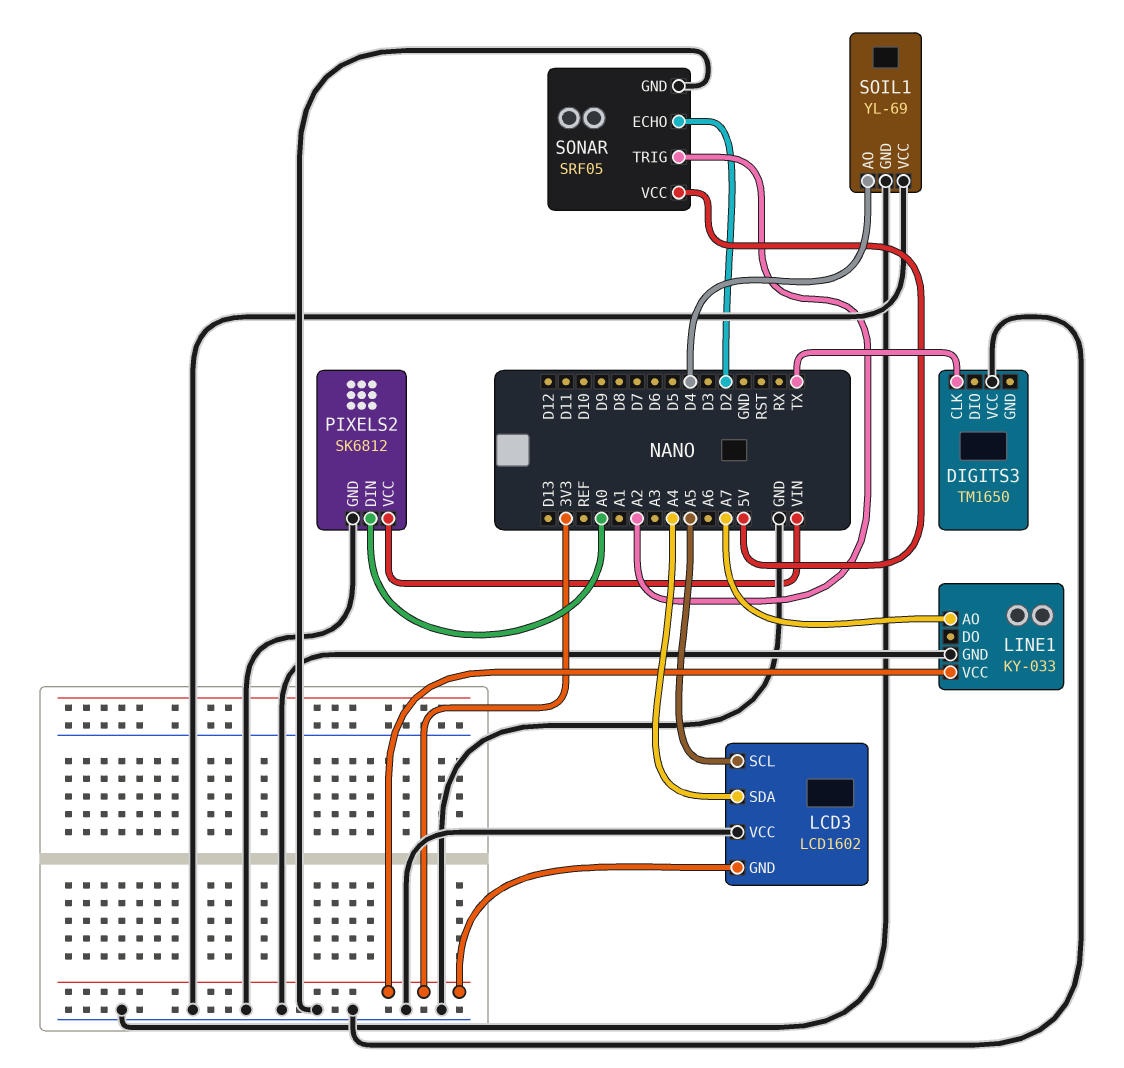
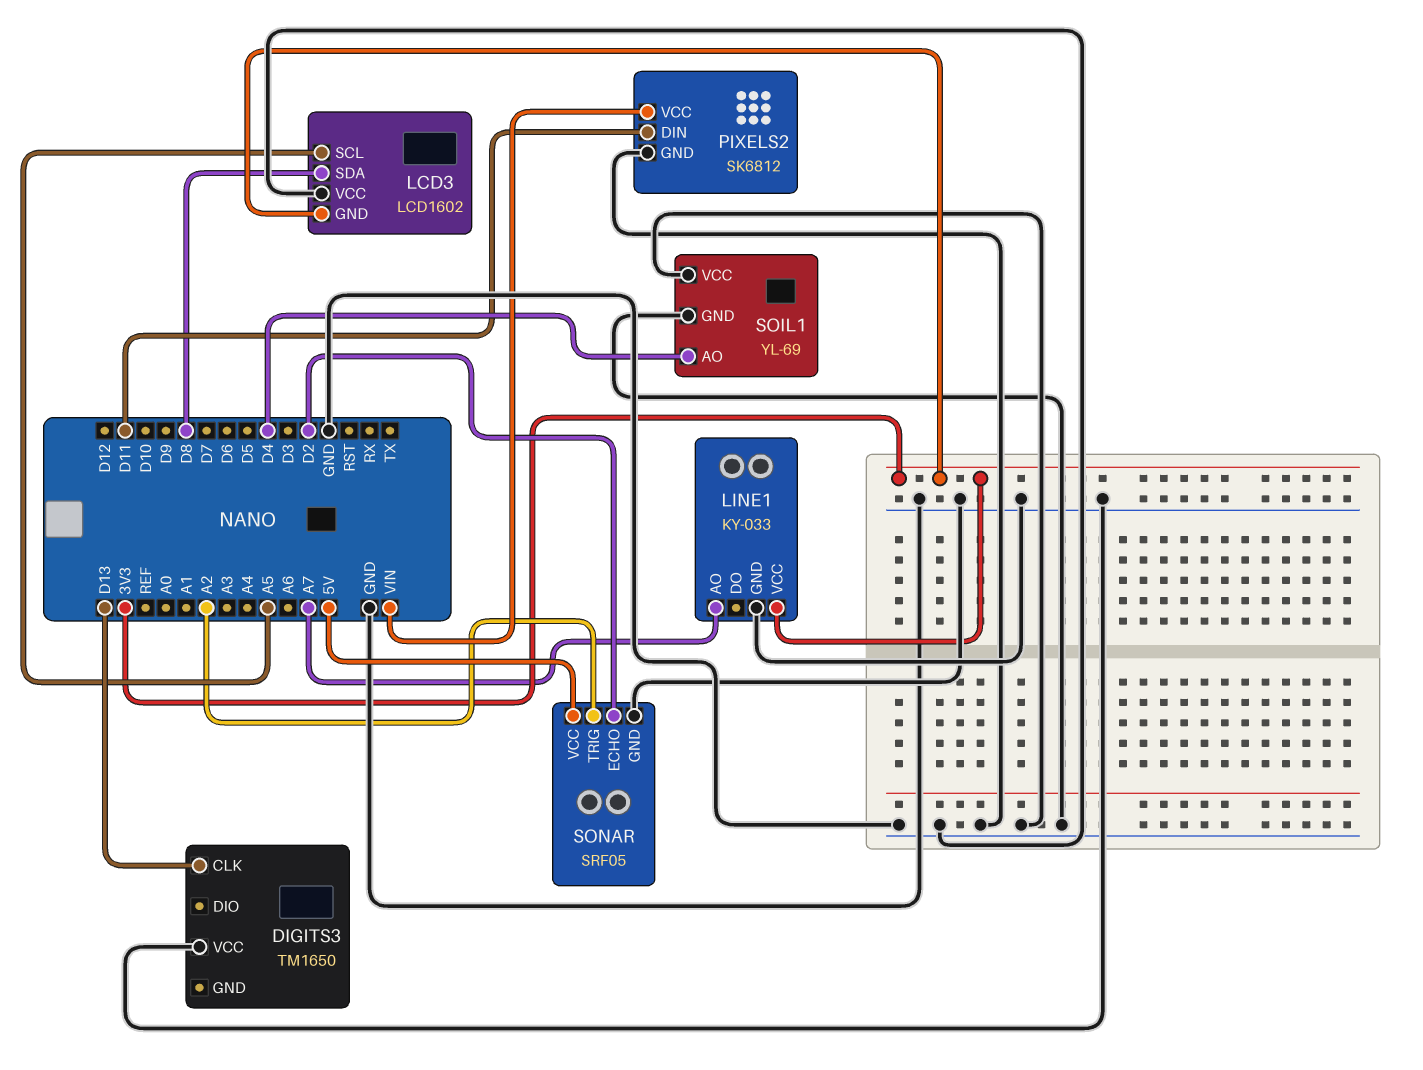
DIGITS3 pin CLK: TX -> D13
LCD3 pin SDA: A4 -> D8
PIXELS2 pin DIN: A0 -> D11

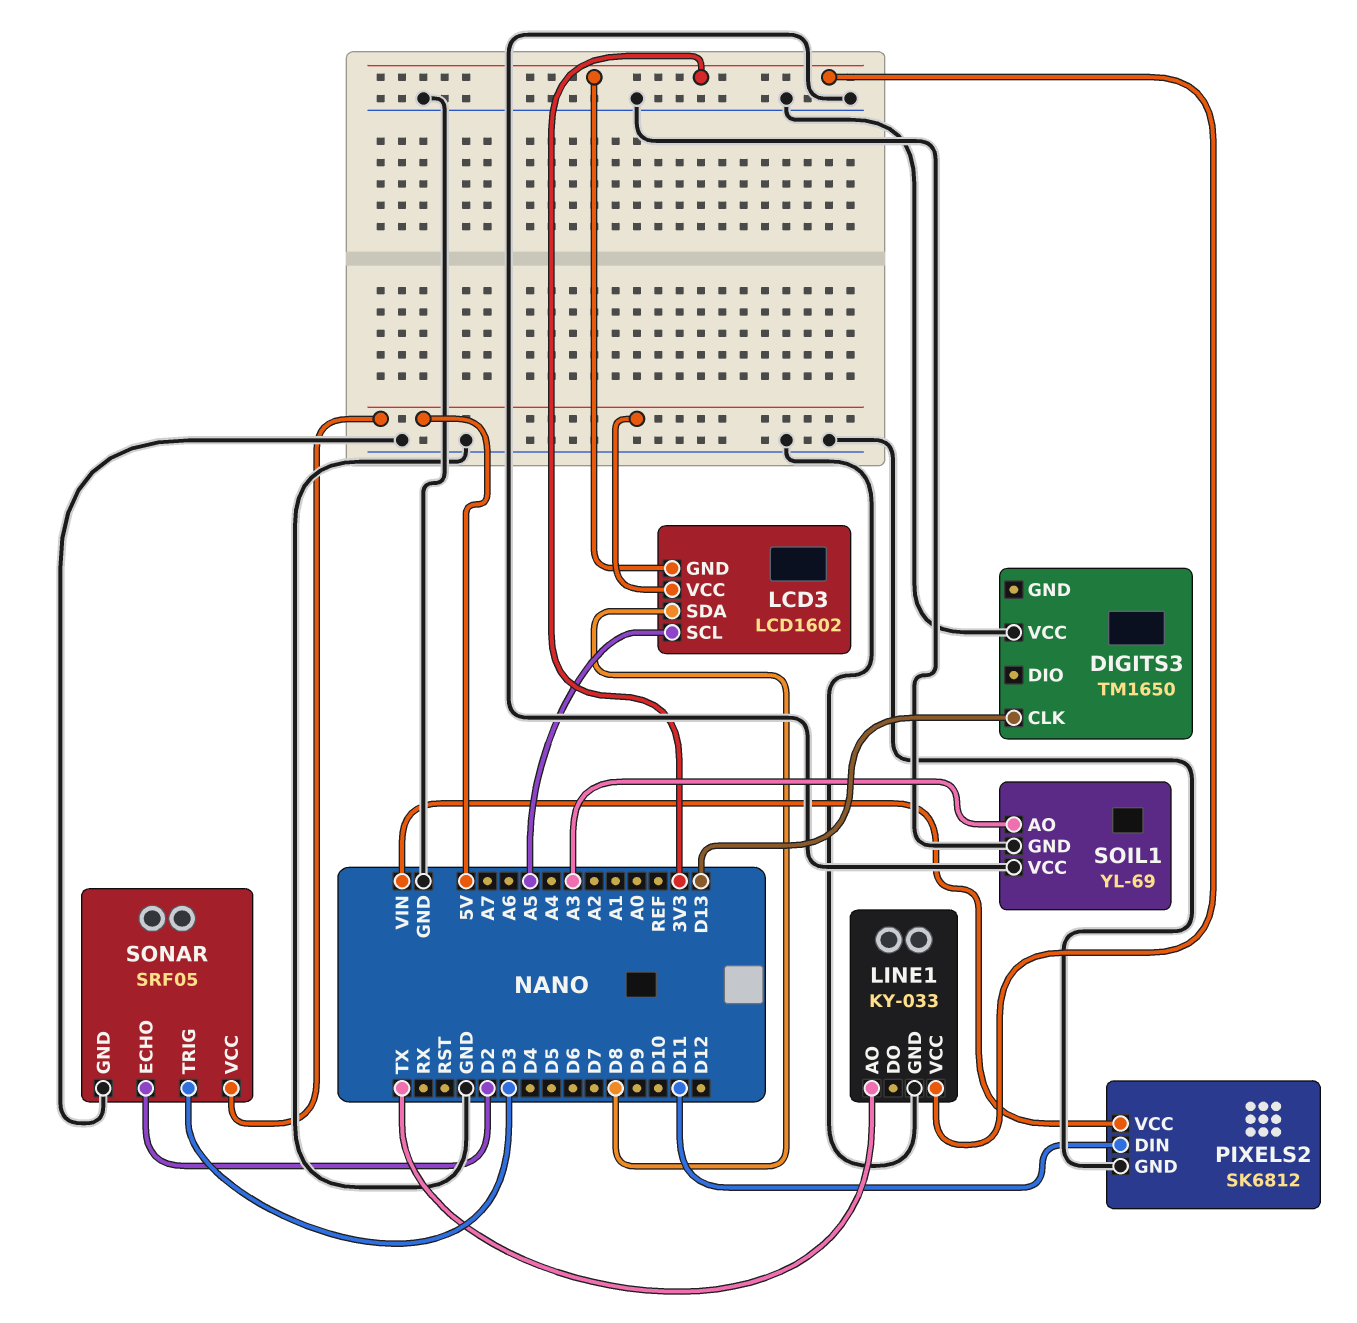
LCD3 pin VCC: GND -> 5V
LINE1 pin AO: A7 -> TX
SOIL1 pin AO: D4 -> A3
SONAR pin TRIG: A2 -> D3

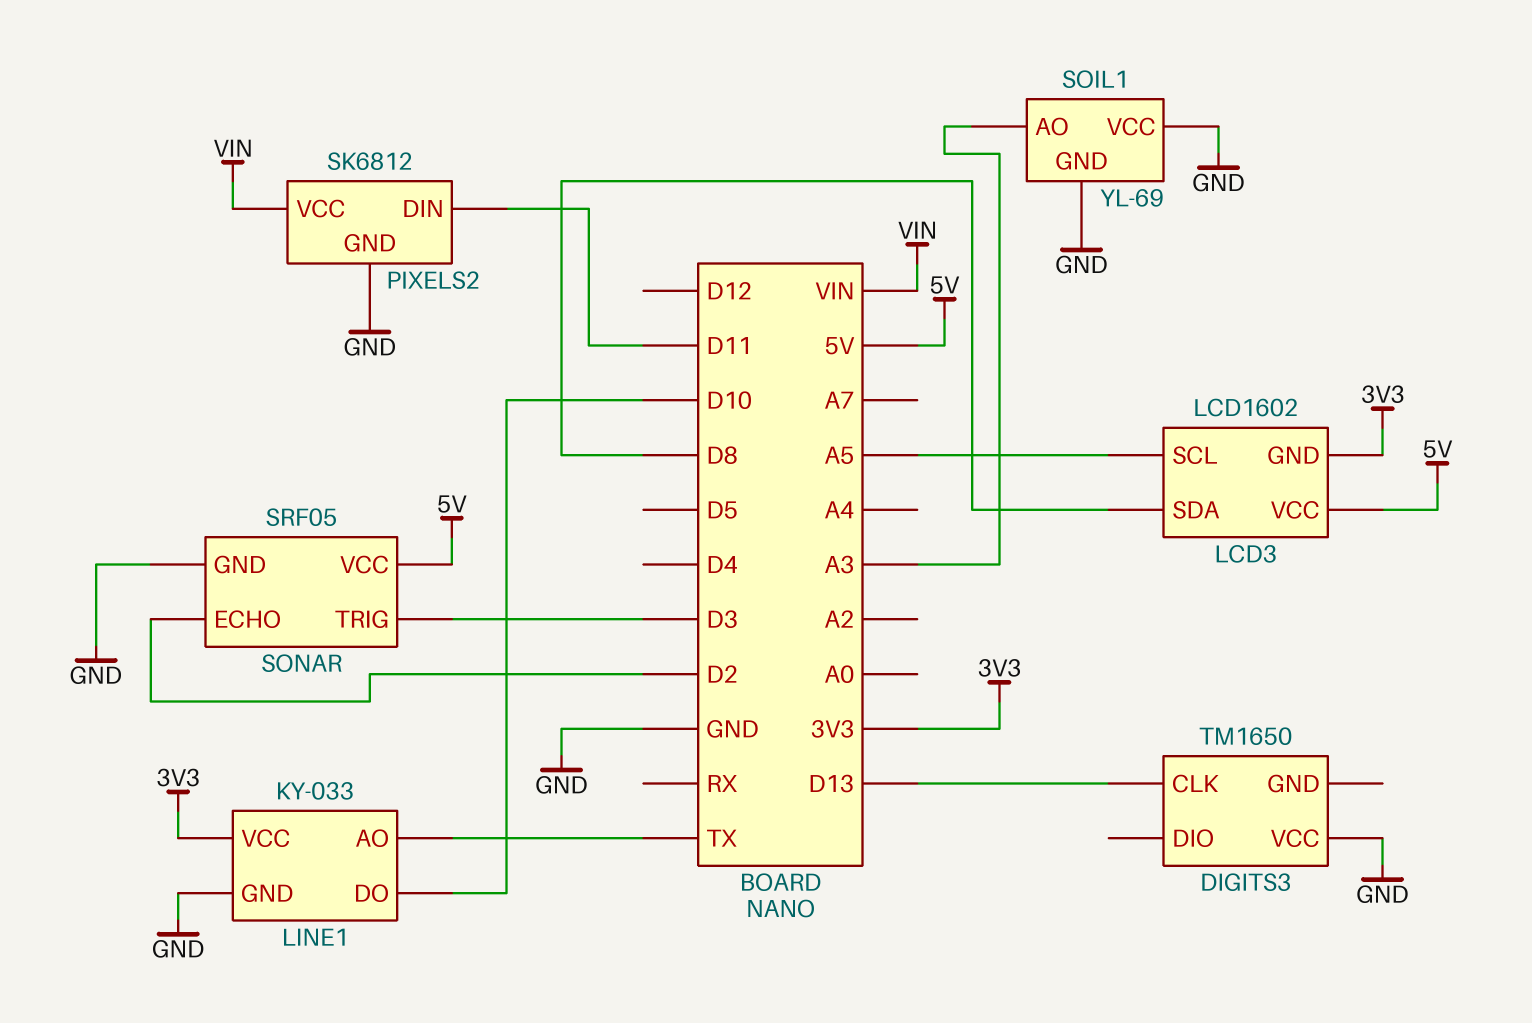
LINE1 pin DO: none -> D10

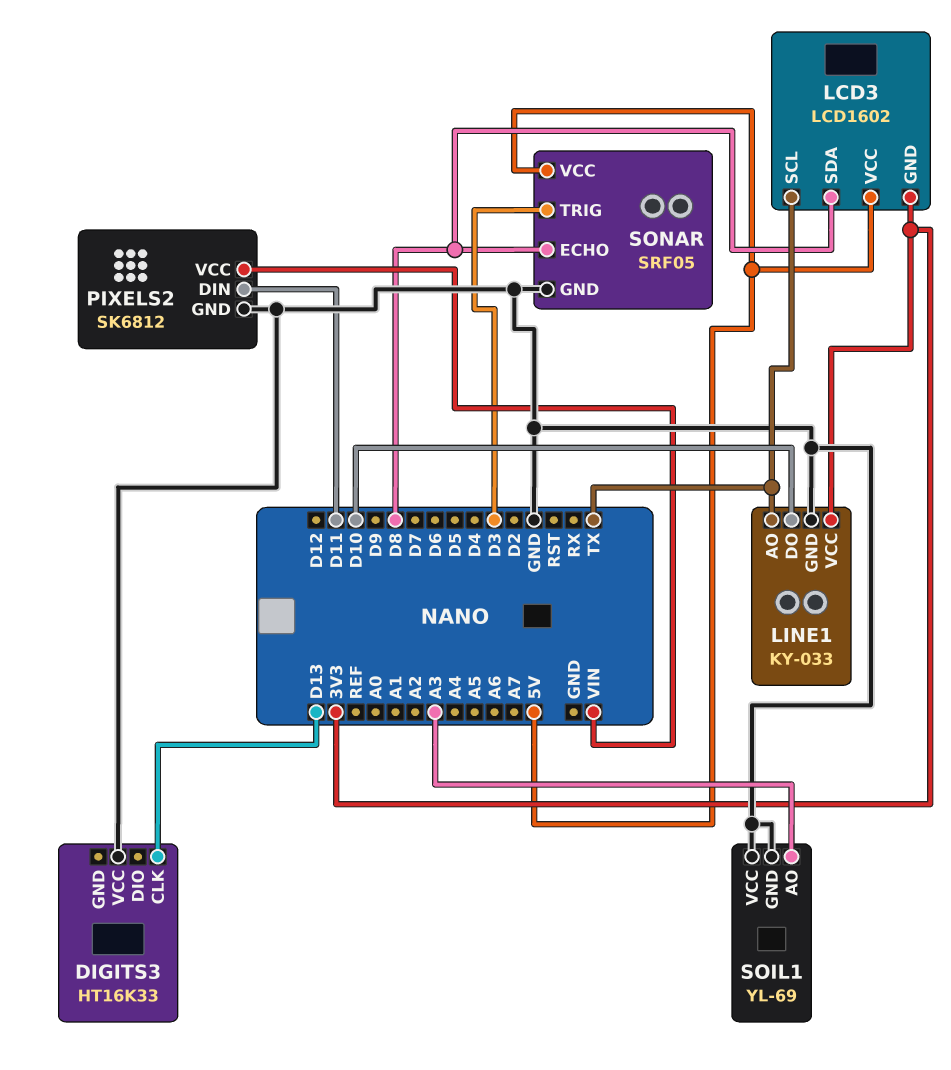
DIGITS3: TM1650 -> HT16K33
LCD3 pin SCL: A5 -> TX
SONAR pin ECHO: D2 -> D8

